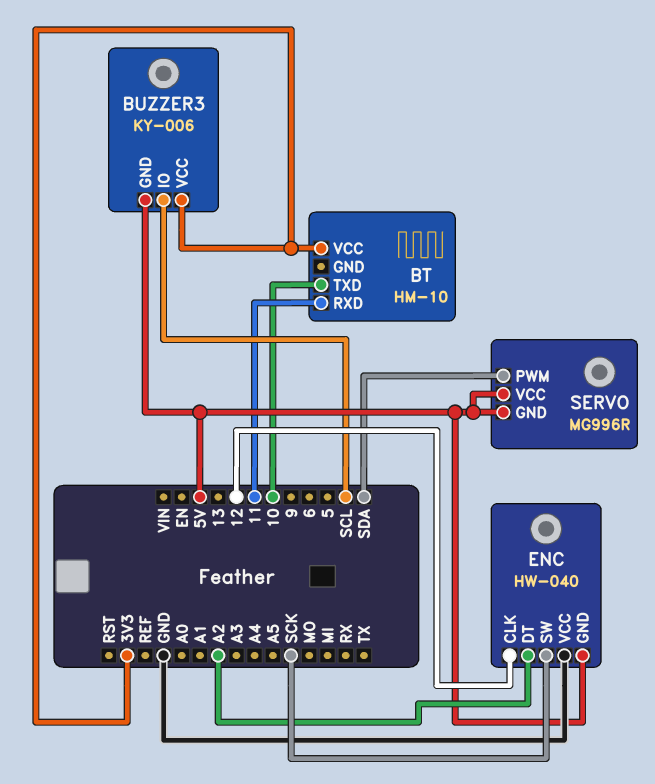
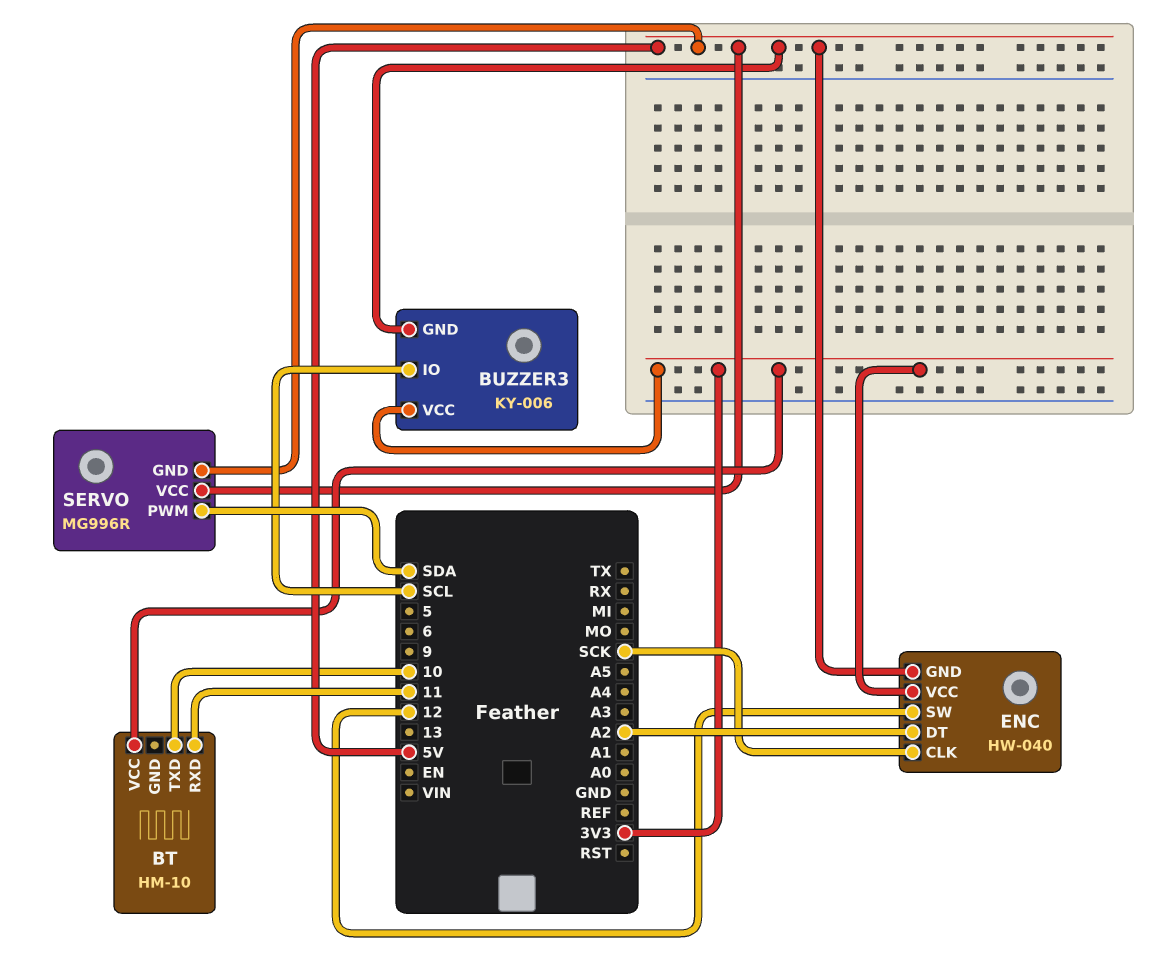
ENC pin CLK: 12 -> SCK
ENC pin SW: SCK -> 12
ENC pin VCC: GND -> 3V3

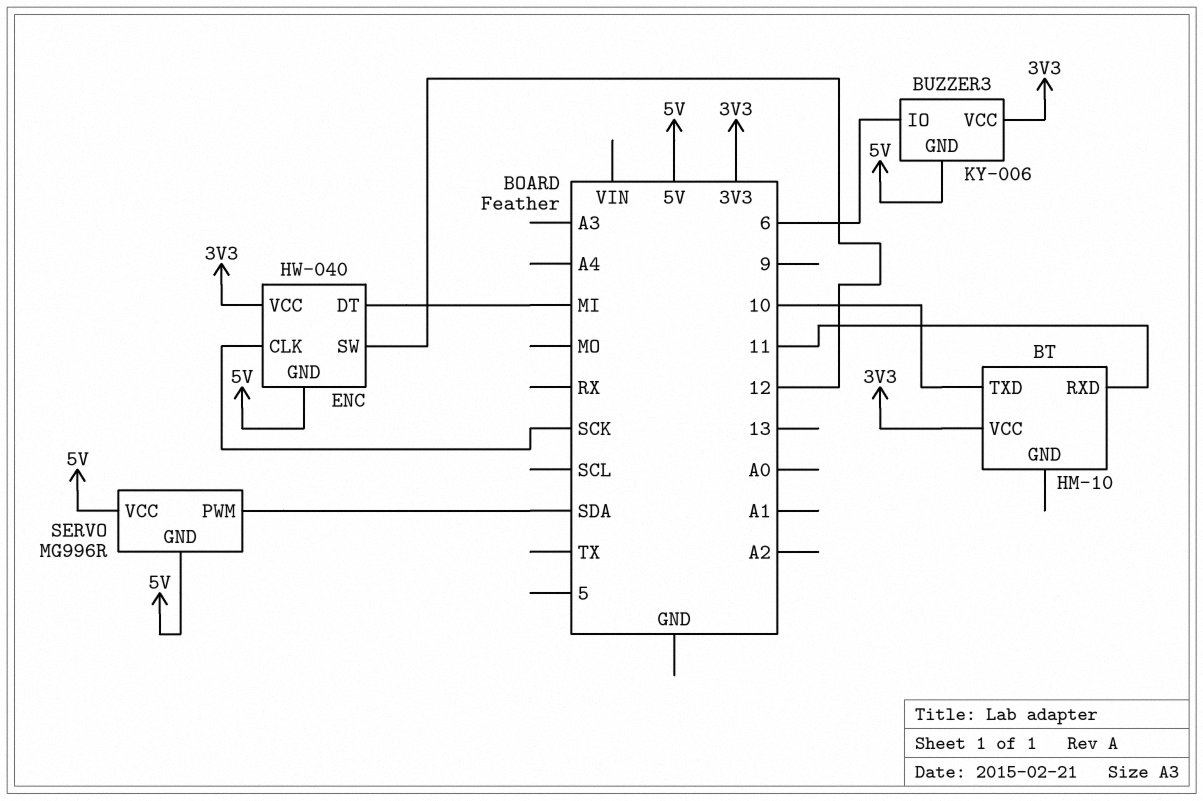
BUZZER3 pin IO: SCL -> 6
ENC pin DT: A2 -> MI

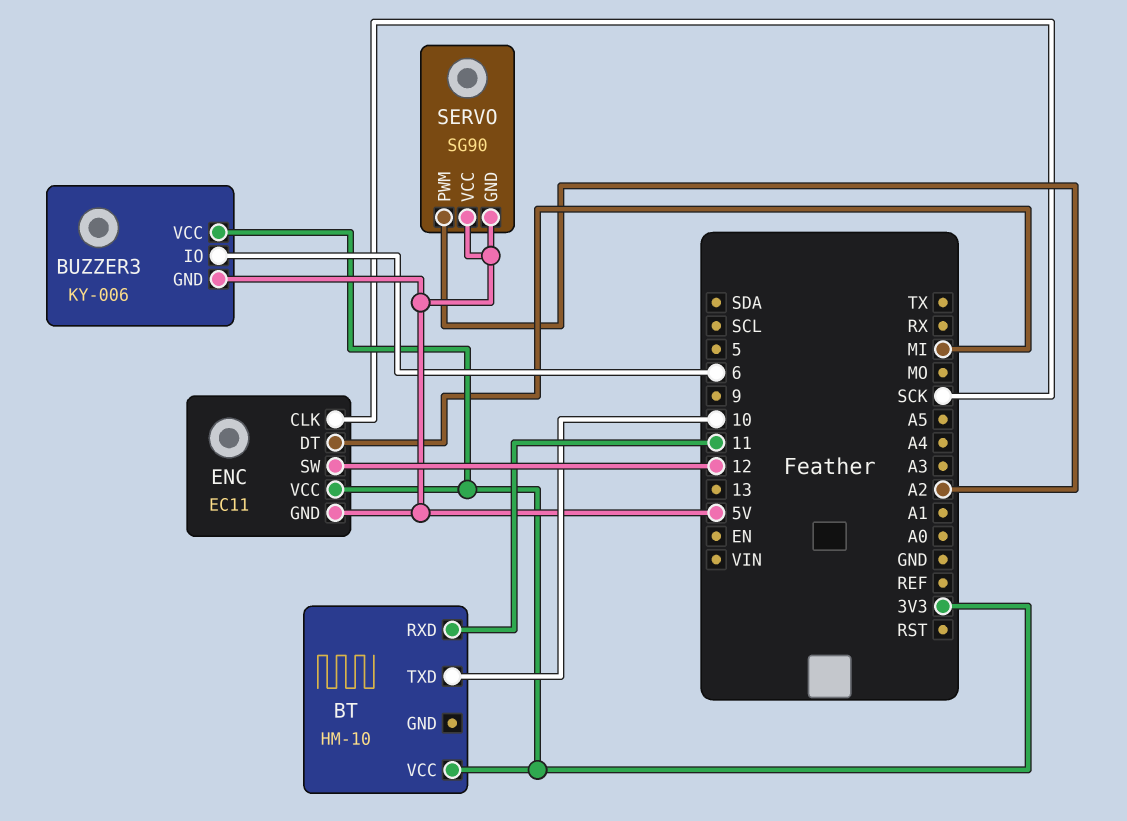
ENC: HW-040 -> EC11
SERVO: MG996R -> SG90
SERVO pin PWM: SDA -> A2

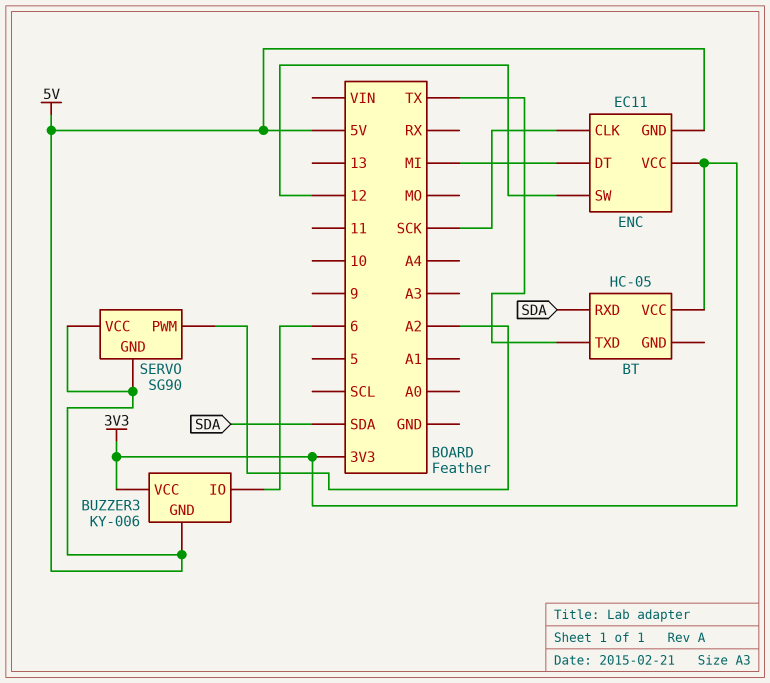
BT: HM-10 -> HC-05
BT pin RXD: 11 -> SDA
BT pin TXD: 10 -> TX

